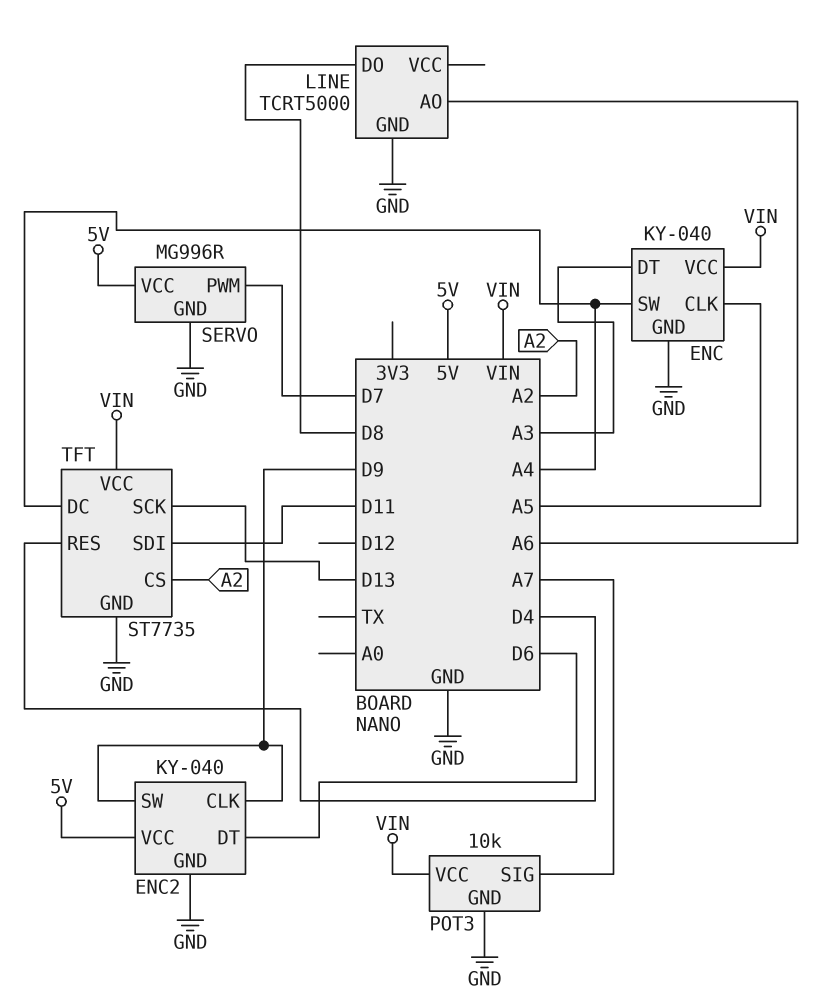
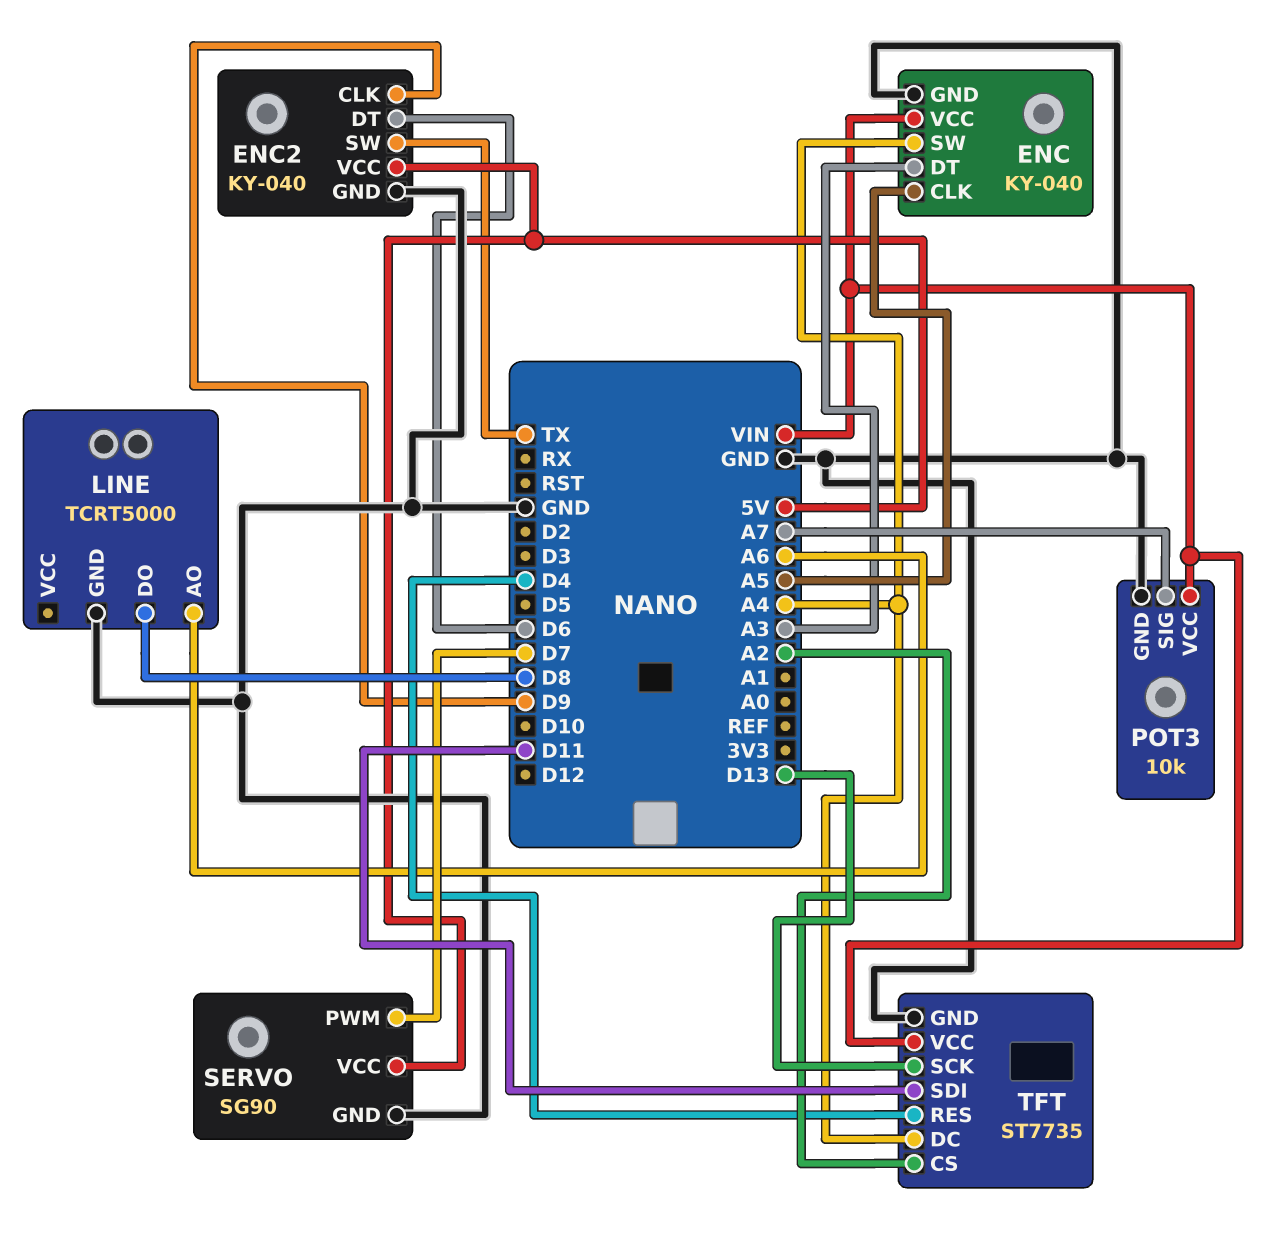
ENC2 pin SW: D9 -> TX
SERVO: MG996R -> SG90

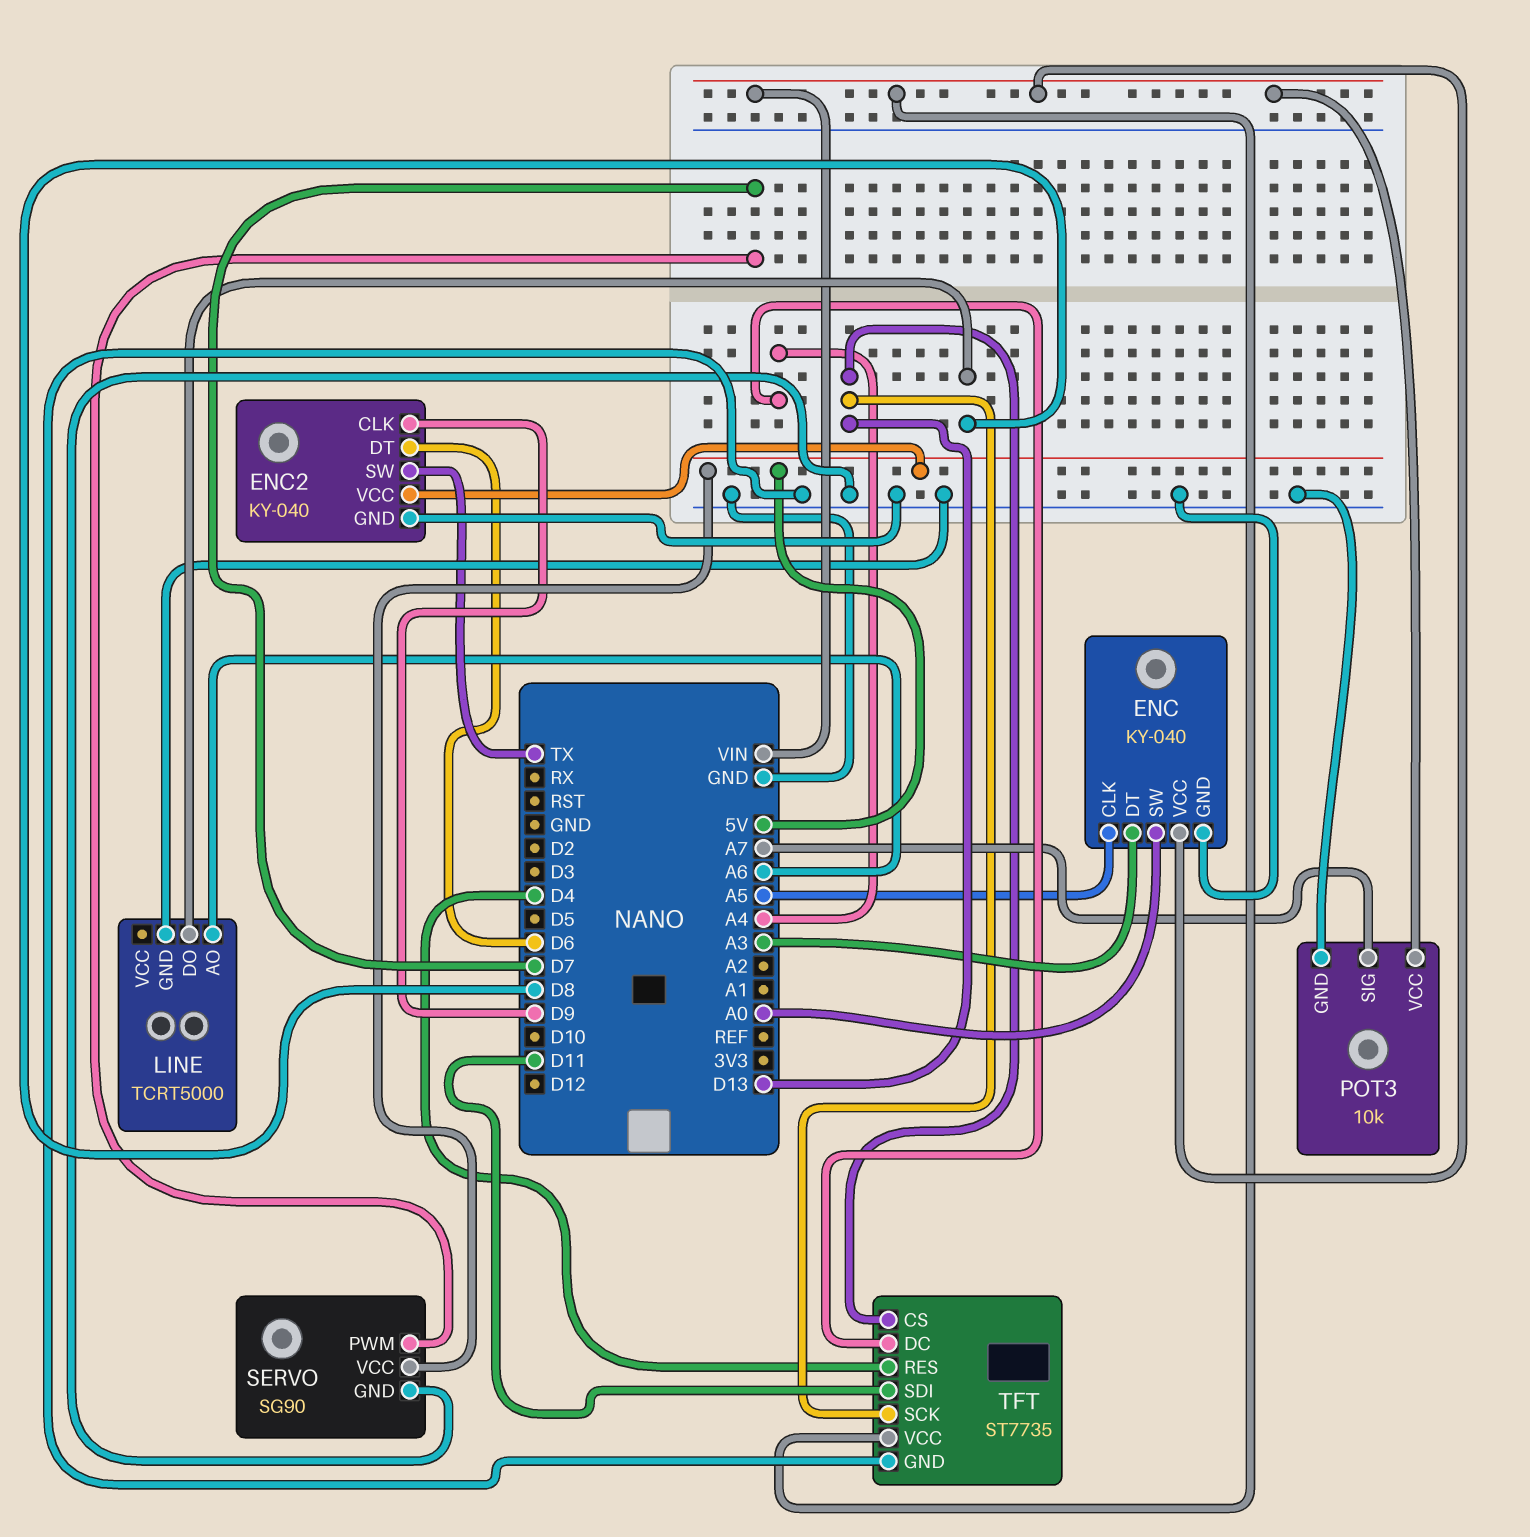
ENC pin SW: A4 -> A0
TFT pin CS: A2 -> D13

